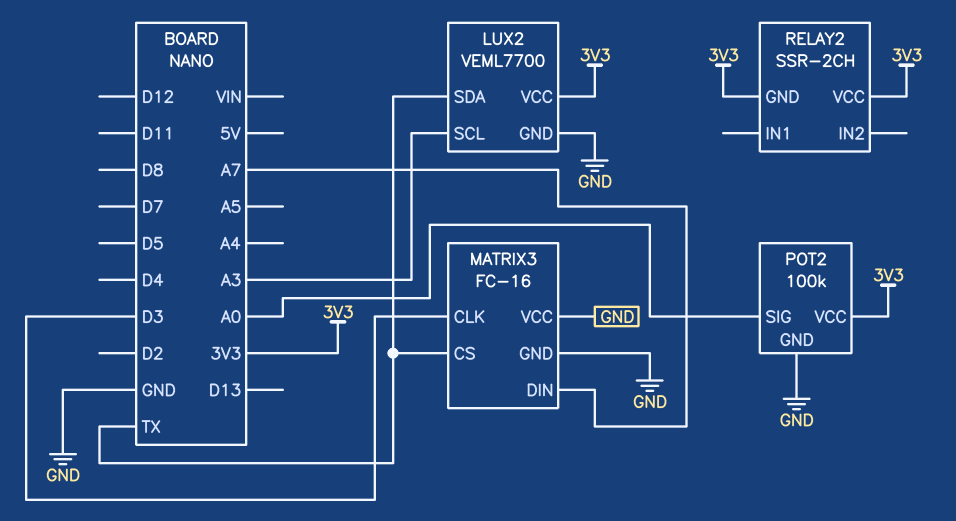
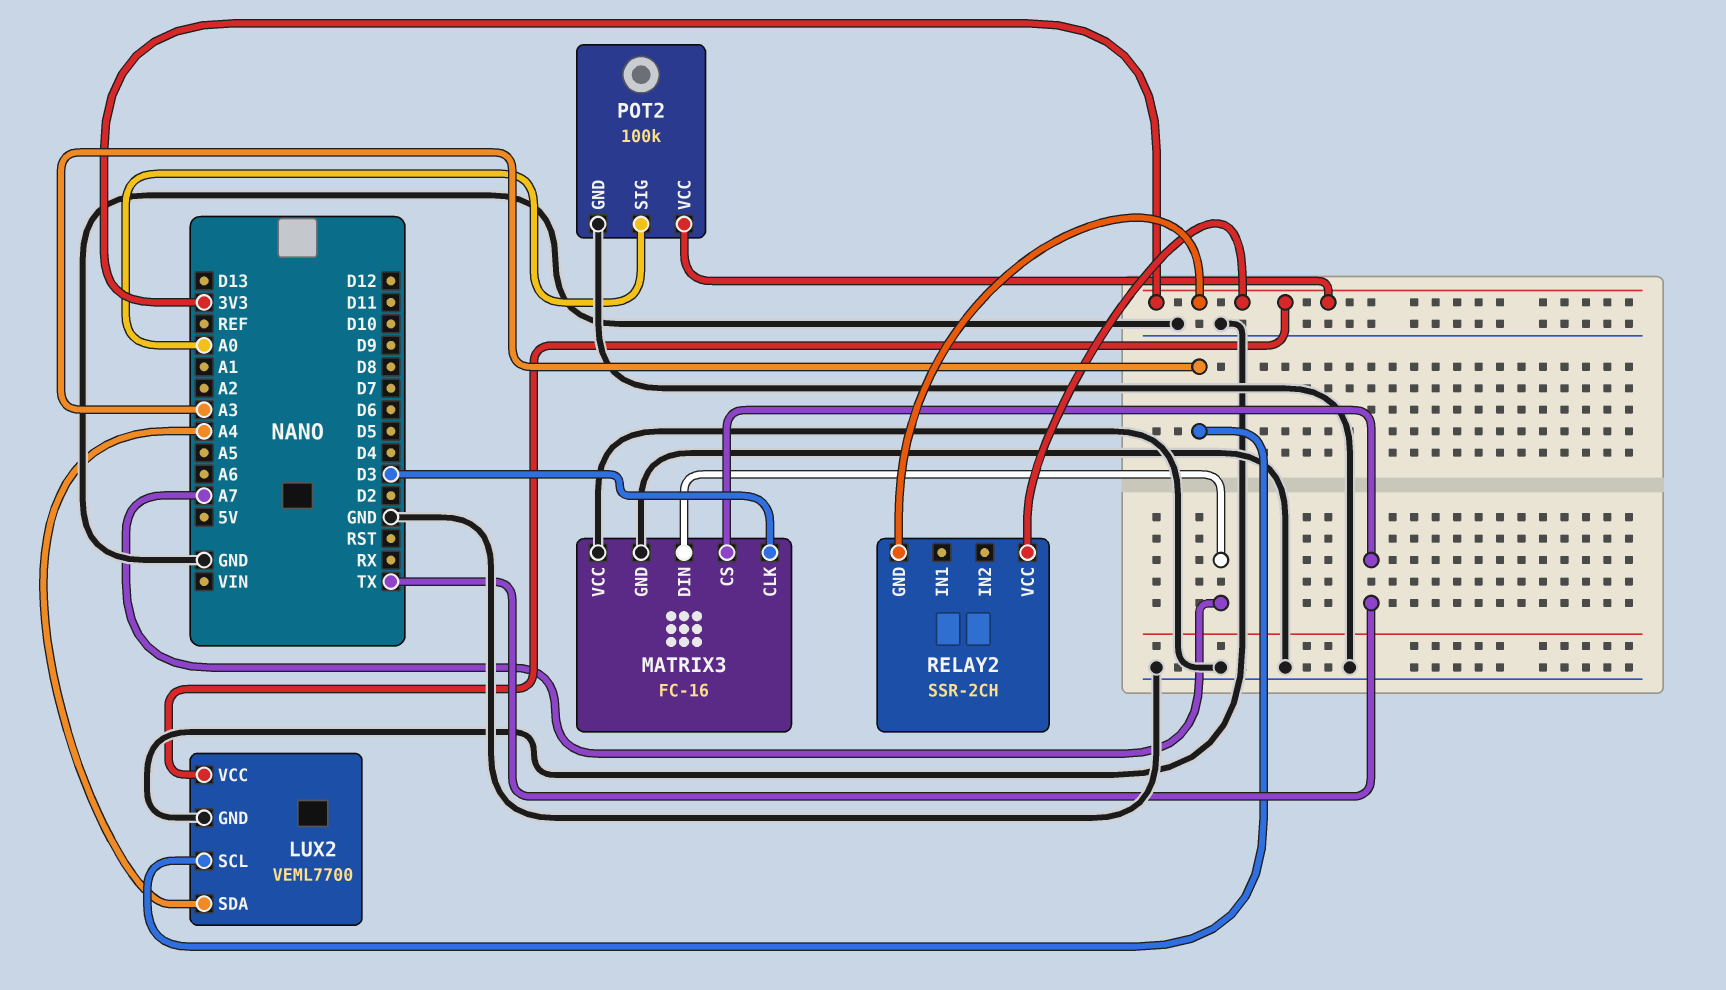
LUX2 pin SDA: TX -> A4

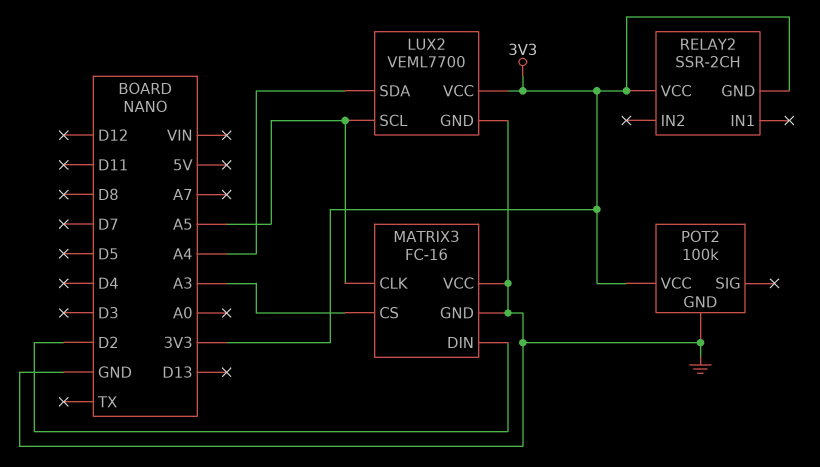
LUX2 pin SCL: A3 -> A5
MATRIX3 pin CLK: D3 -> A5
MATRIX3 pin CS: TX -> A3
MATRIX3 pin DIN: A7 -> D2
POT2 pin SIG: A0 -> none

